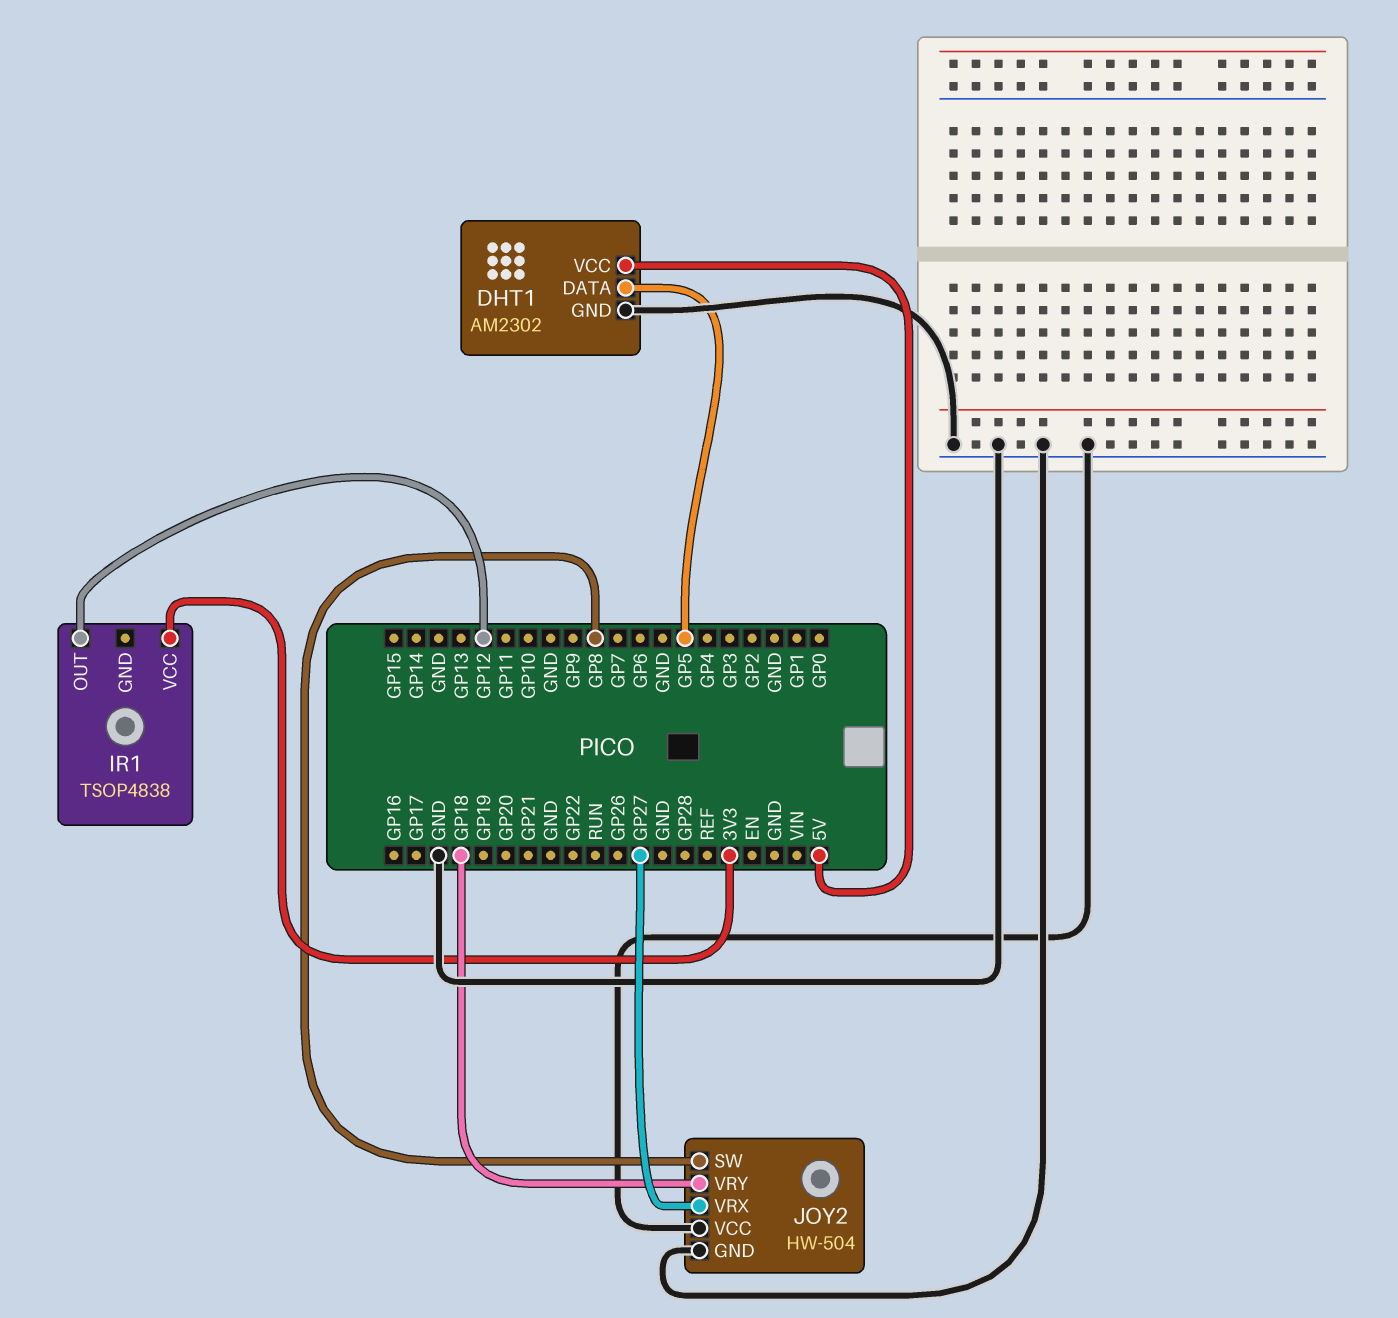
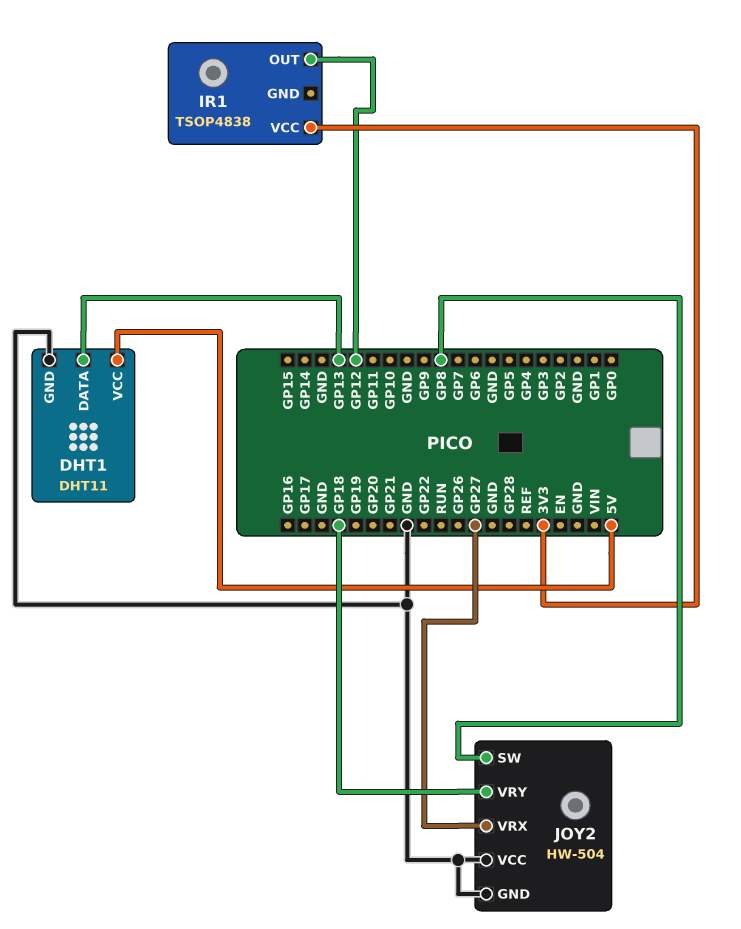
DHT1: AM2302 -> DHT11
DHT1 pin DATA: GP5 -> GP13

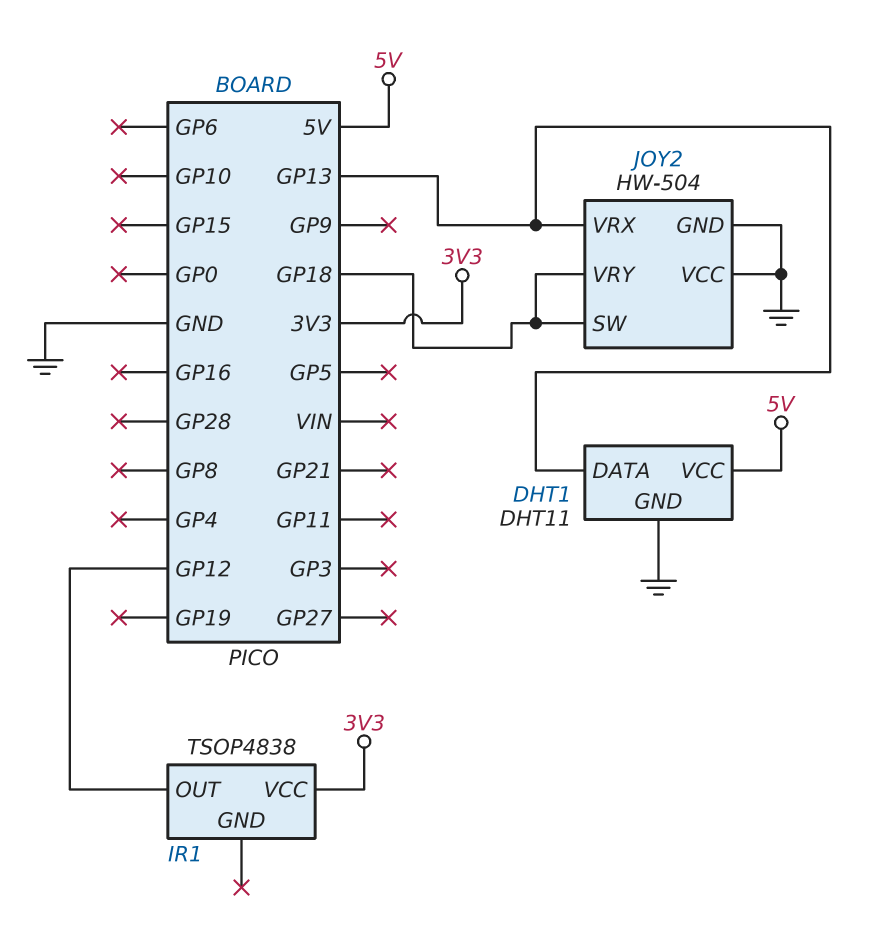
JOY2 pin SW: GP8 -> GP18
JOY2 pin VRX: GP27 -> GP13

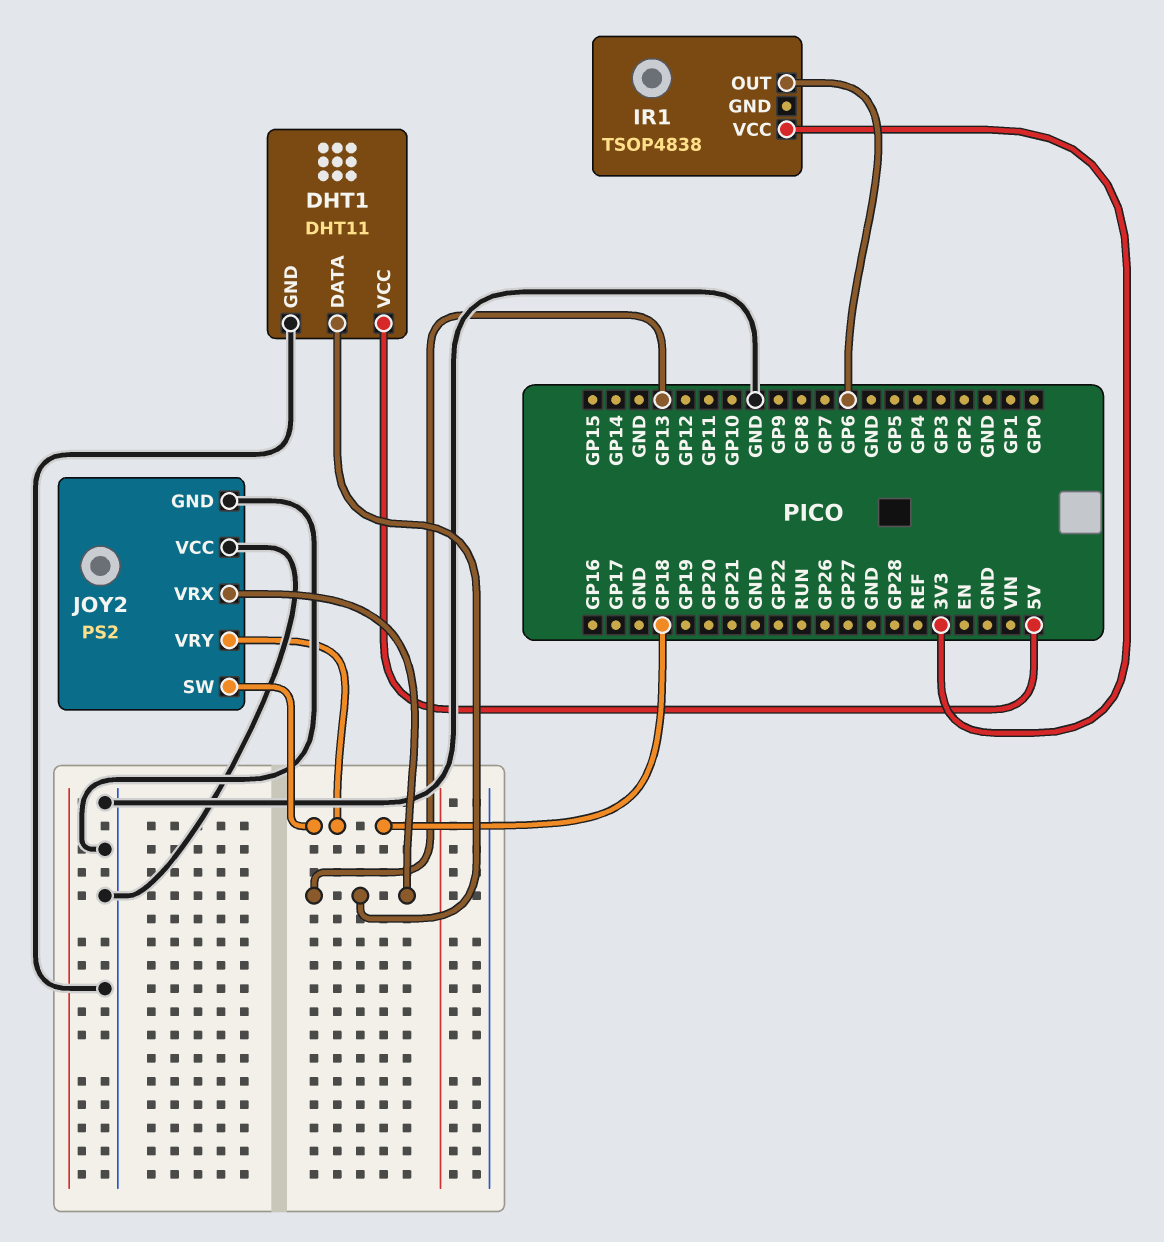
IR1 pin OUT: GP12 -> GP6
JOY2: HW-504 -> PS2

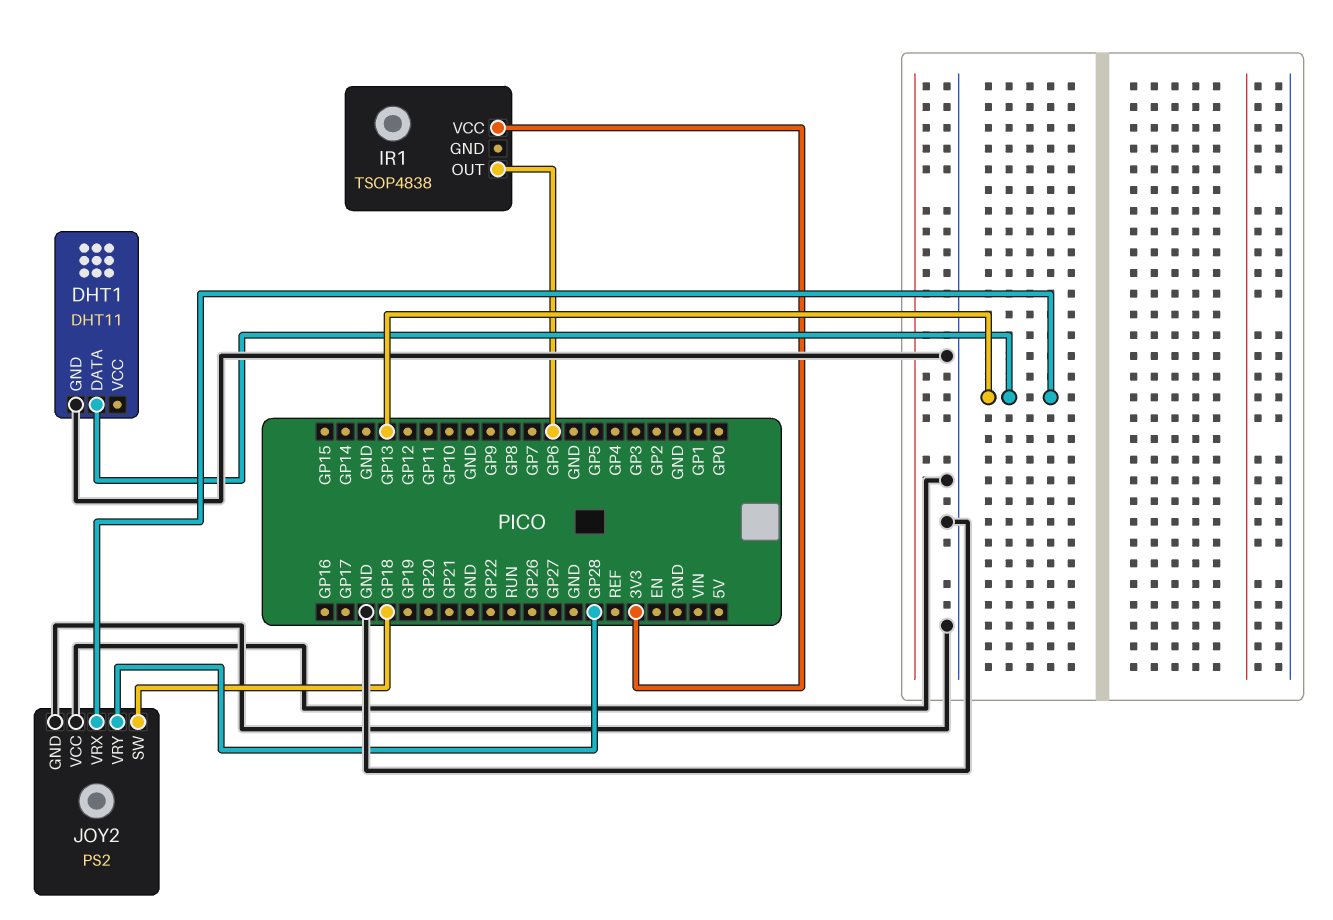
DHT1 pin VCC: 5V -> none
JOY2 pin VRY: GP18 -> GP28

